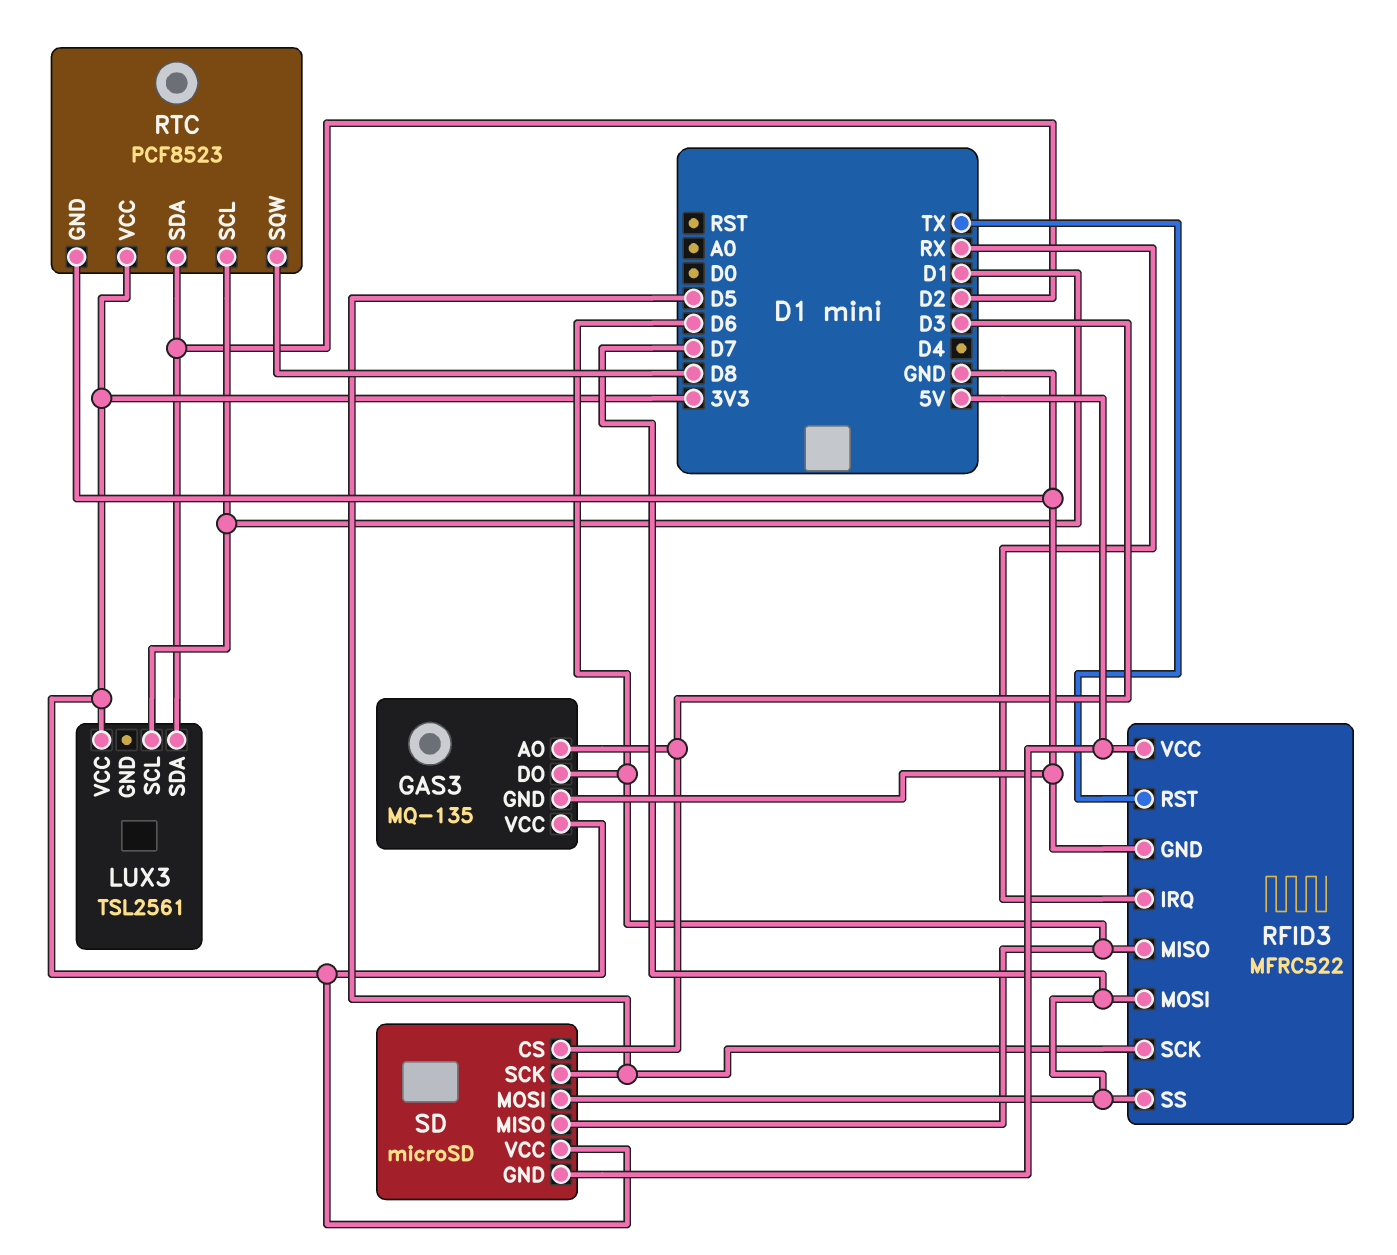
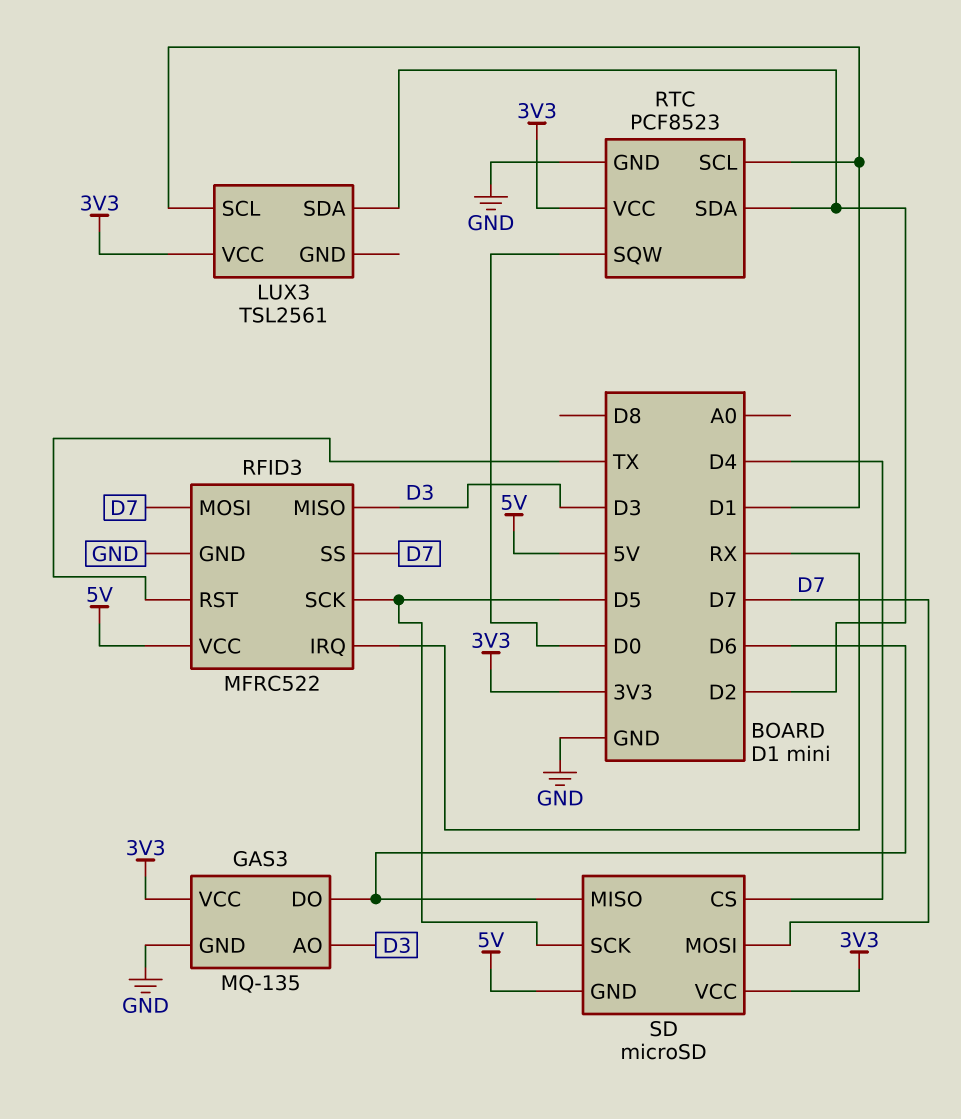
RFID3 pin MISO: D6 -> D3
RTC pin SQW: D8 -> D0
SD pin CS: D3 -> D4

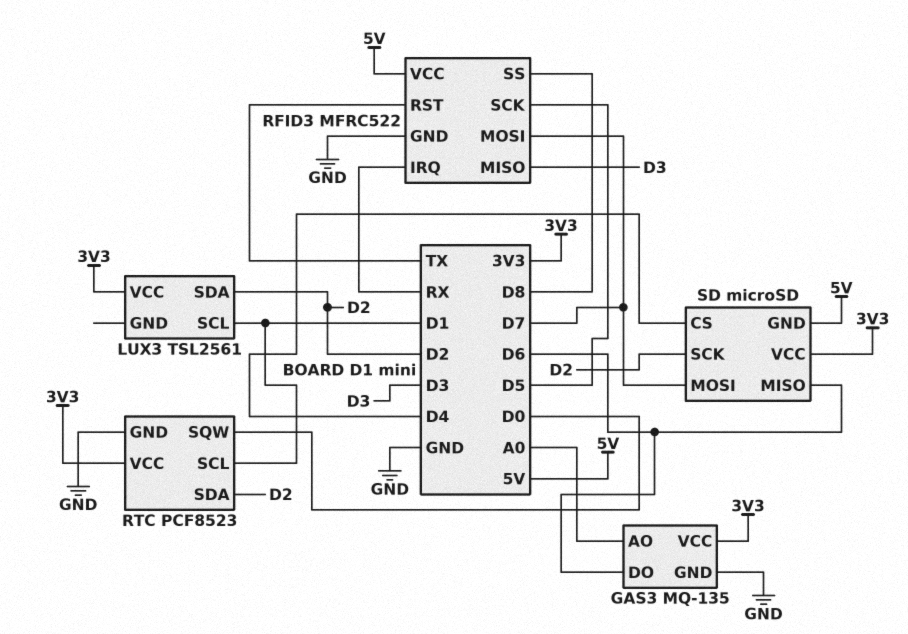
GAS3 pin AO: D3 -> A0
RFID3 pin SS: D7 -> D8
SD pin SCK: D5 -> D2

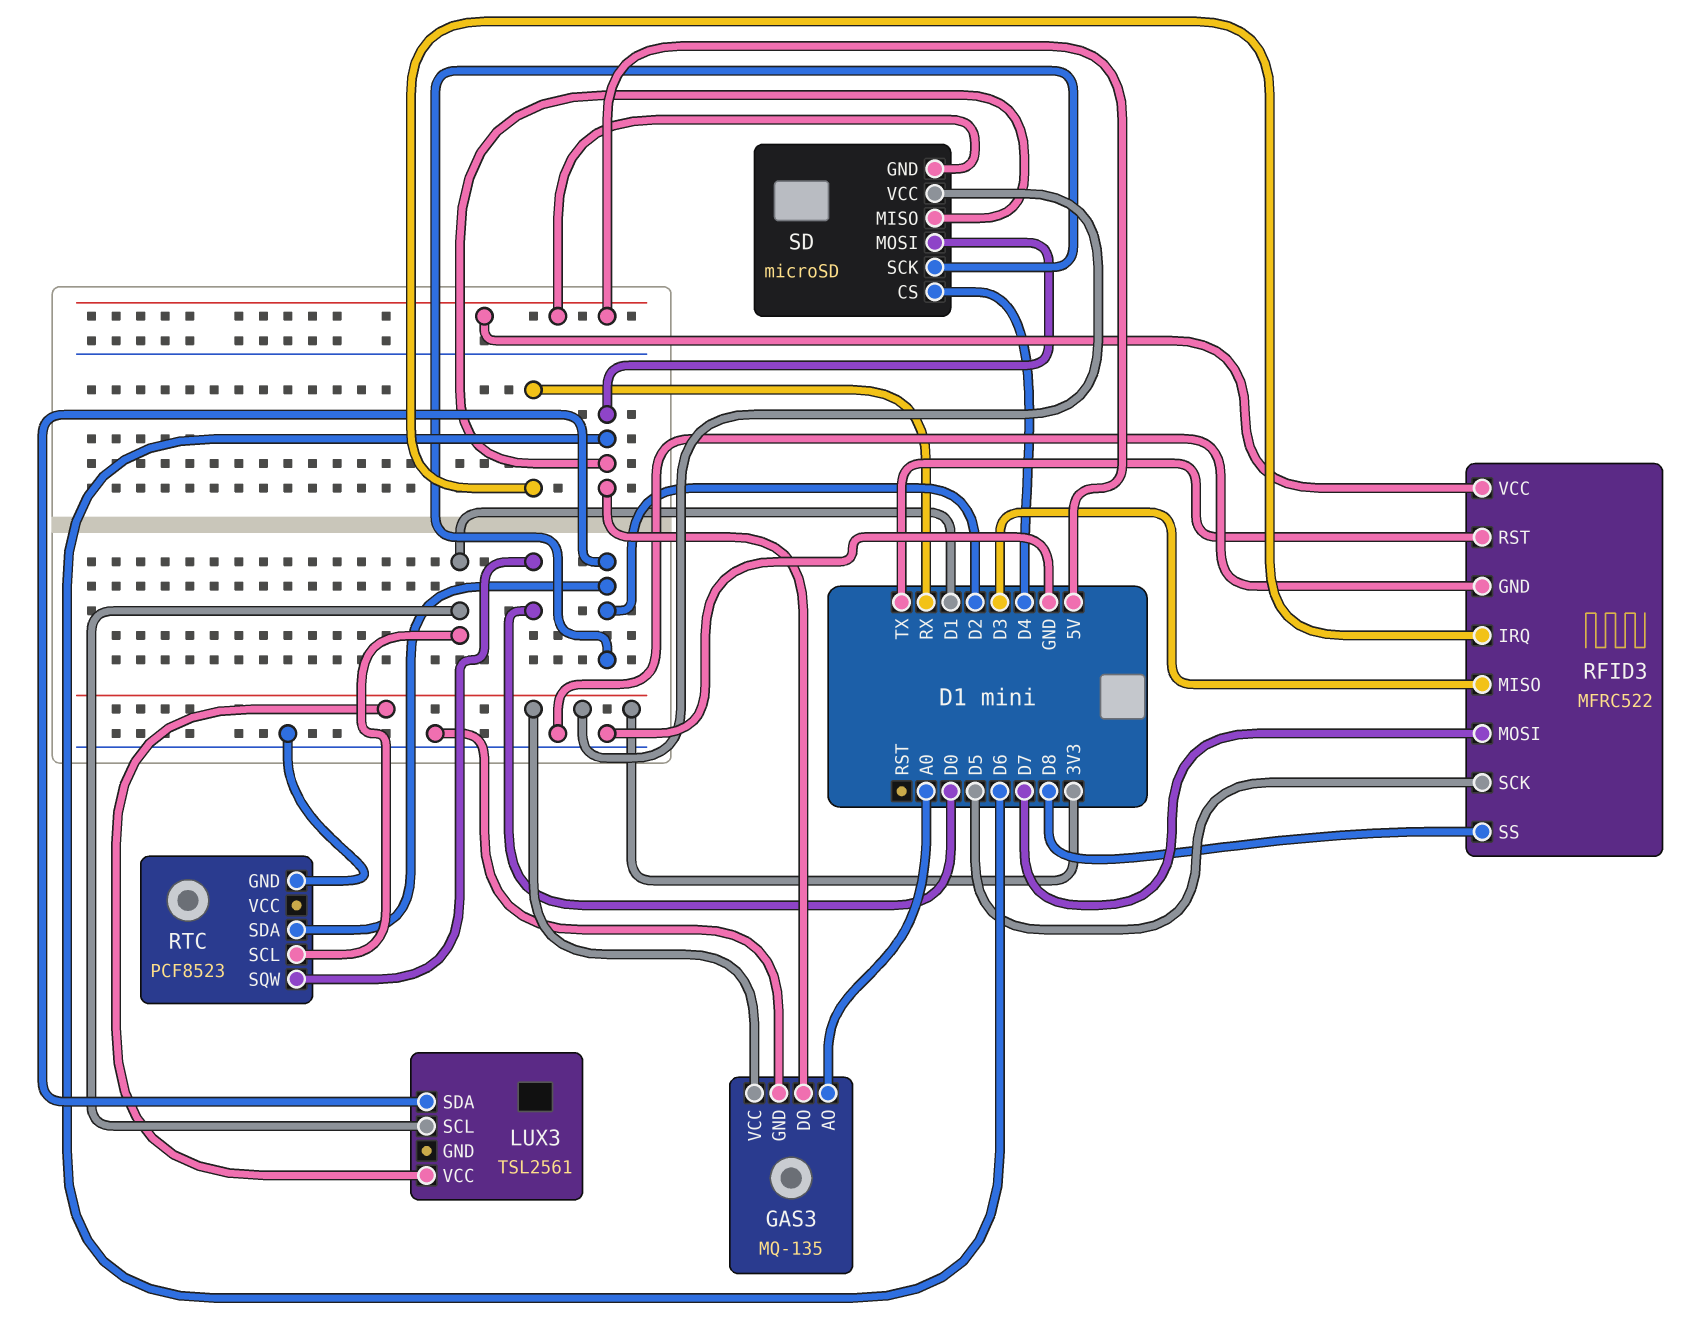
RTC pin VCC: 3V3 -> none
SD pin MOSI: D7 -> D6

